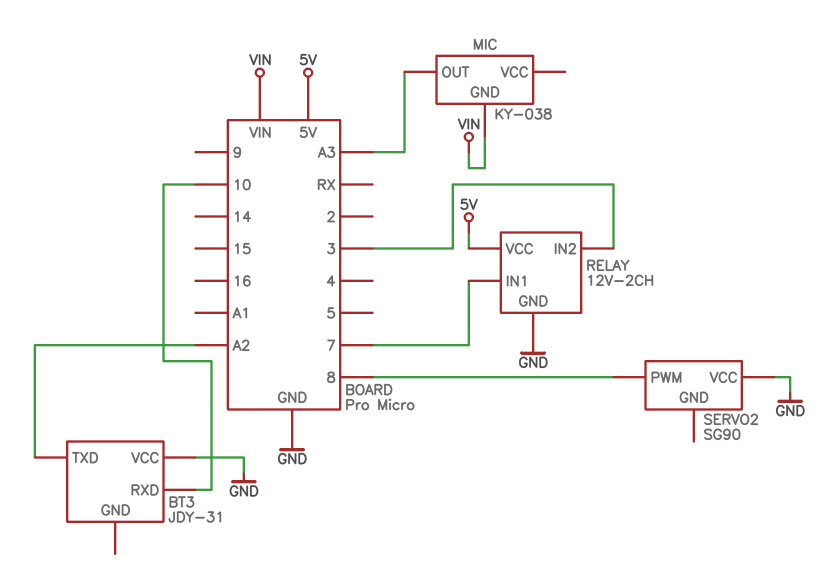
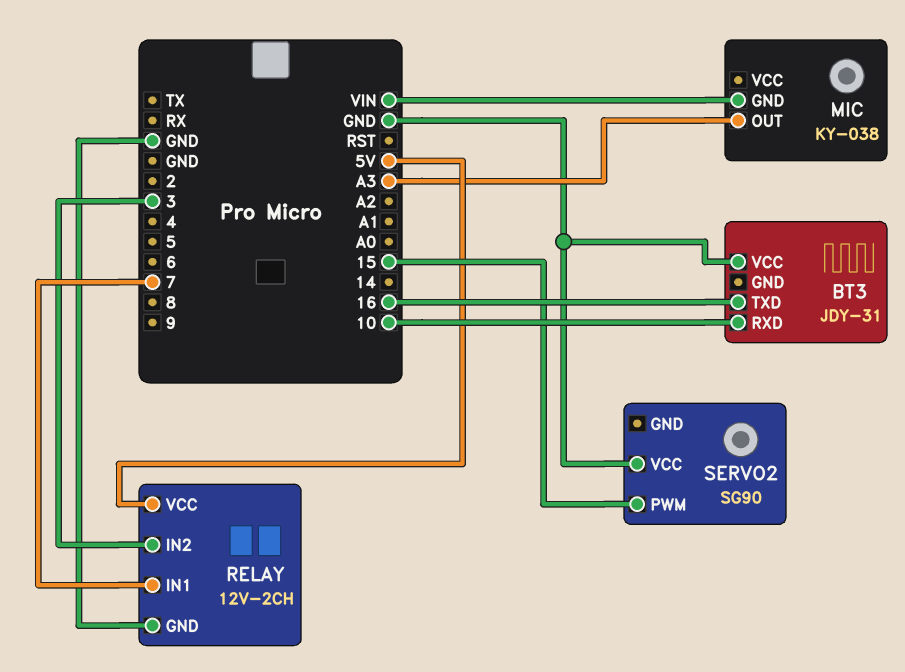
BT3 pin TXD: A2 -> 16
SERVO2 pin PWM: 8 -> 15

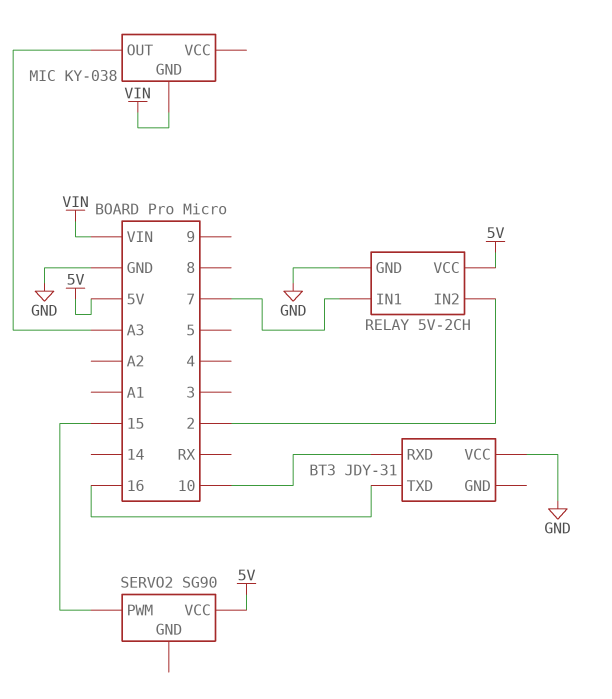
RELAY: 12V-2CH -> 5V-2CH
RELAY pin IN2: 3 -> 2
SERVO2 pin VCC: GND -> 5V

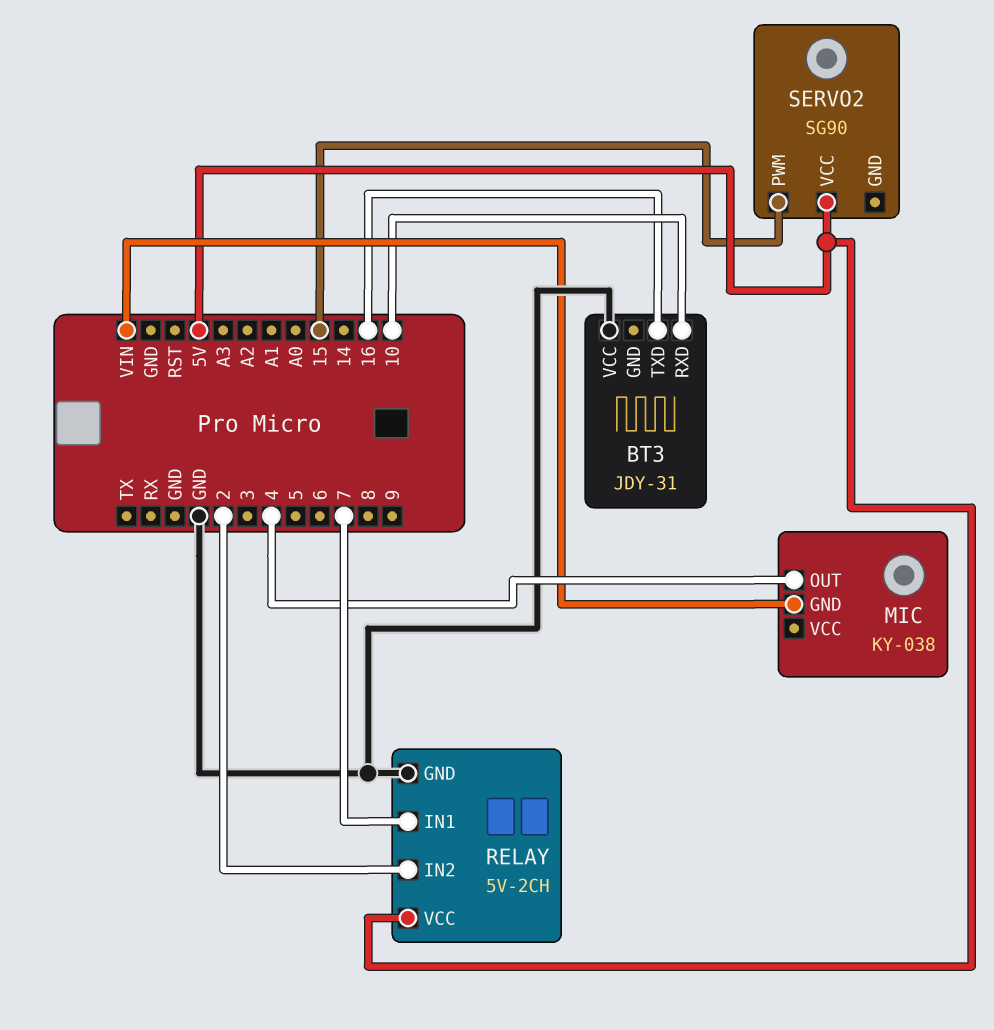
MIC pin OUT: A3 -> 4

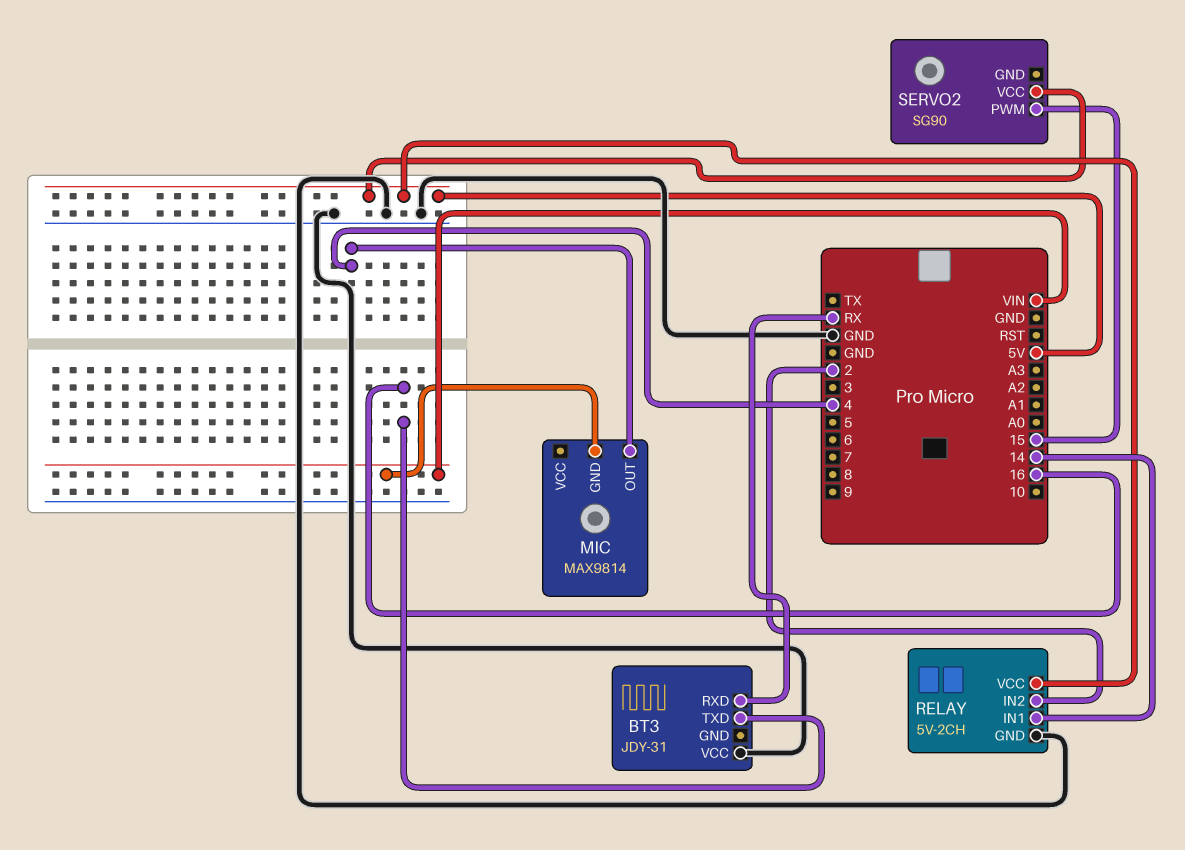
BT3 pin RXD: 10 -> RX
MIC: KY-038 -> MAX9814
RELAY pin IN1: 7 -> 14

